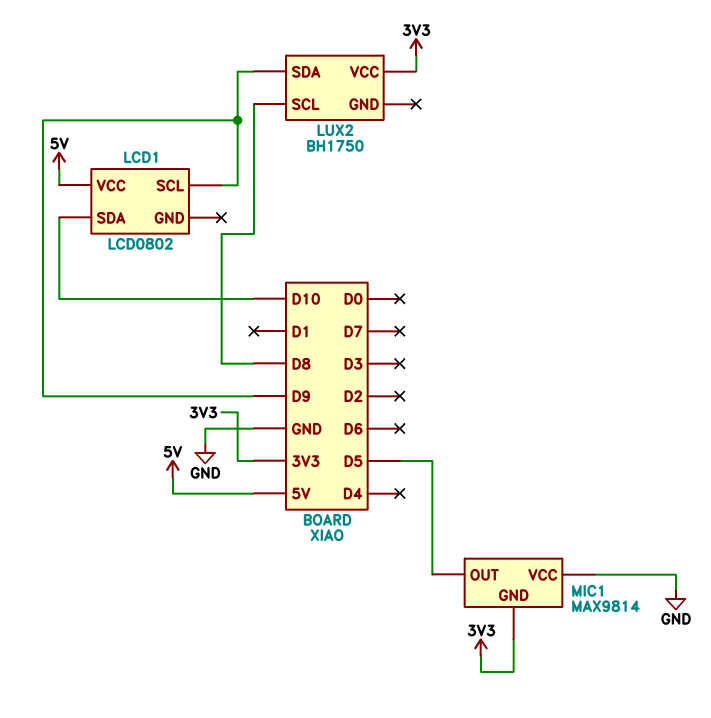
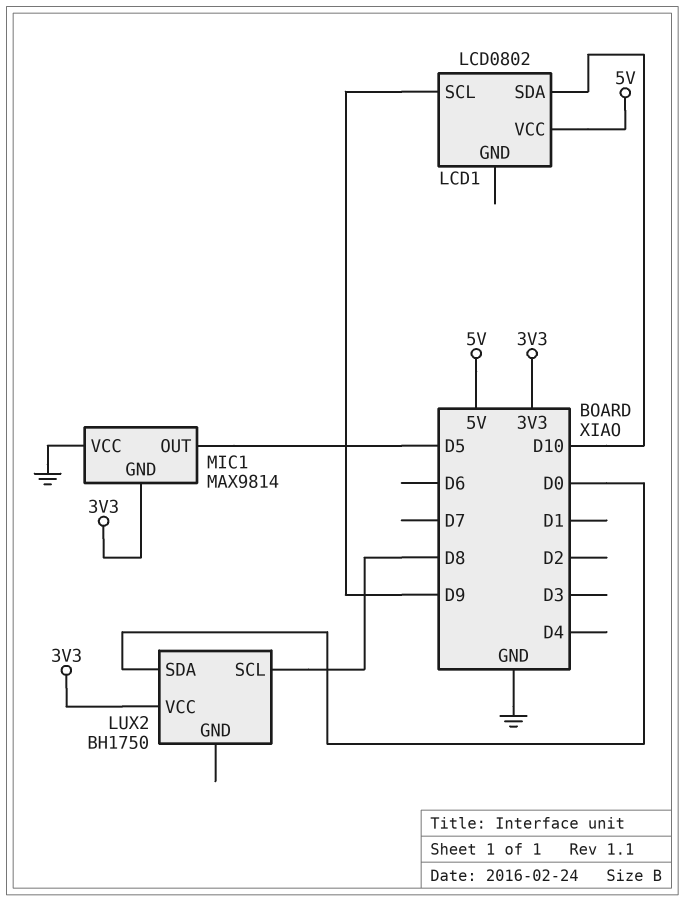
LUX2 pin SDA: D9 -> D0

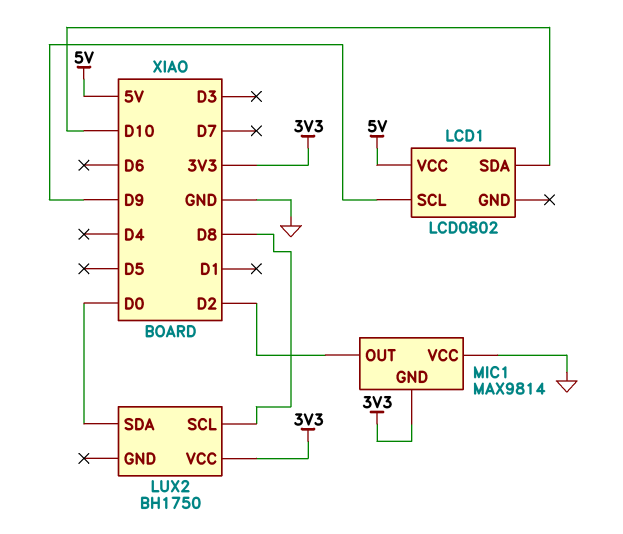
MIC1 pin OUT: D5 -> D2

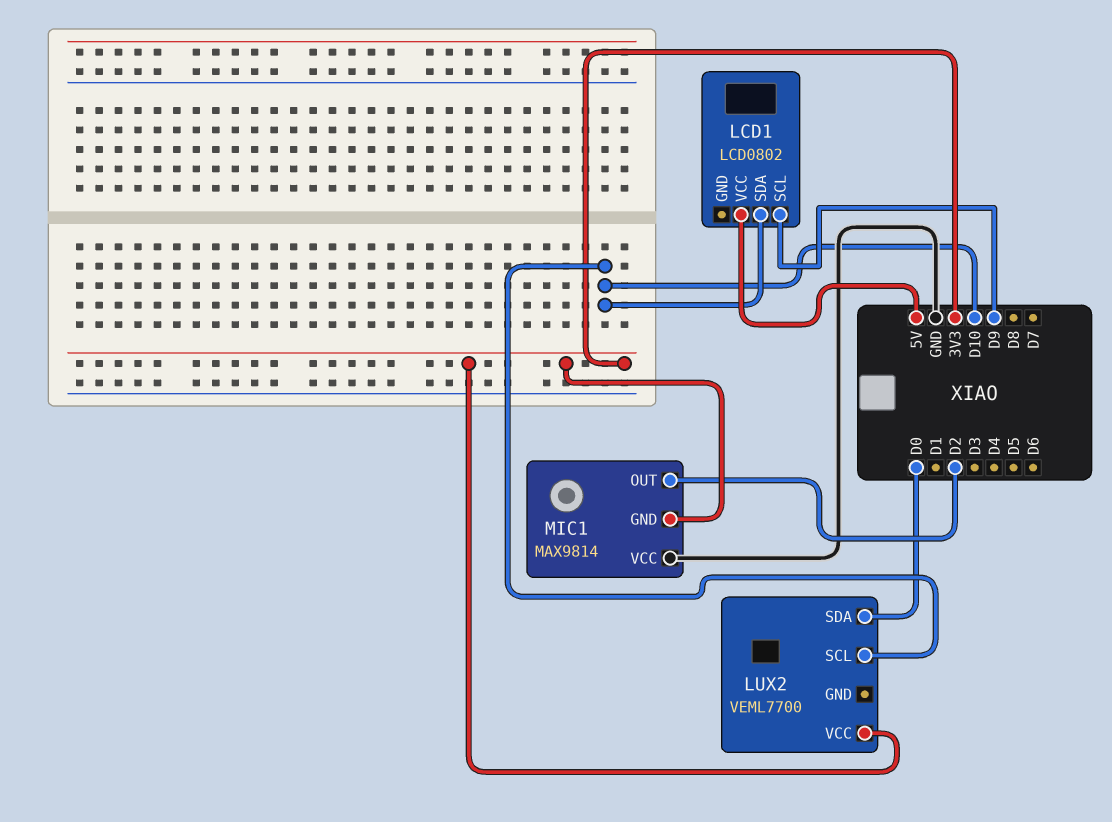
LUX2: BH1750 -> VEML7700
LUX2 pin SCL: D8 -> D10

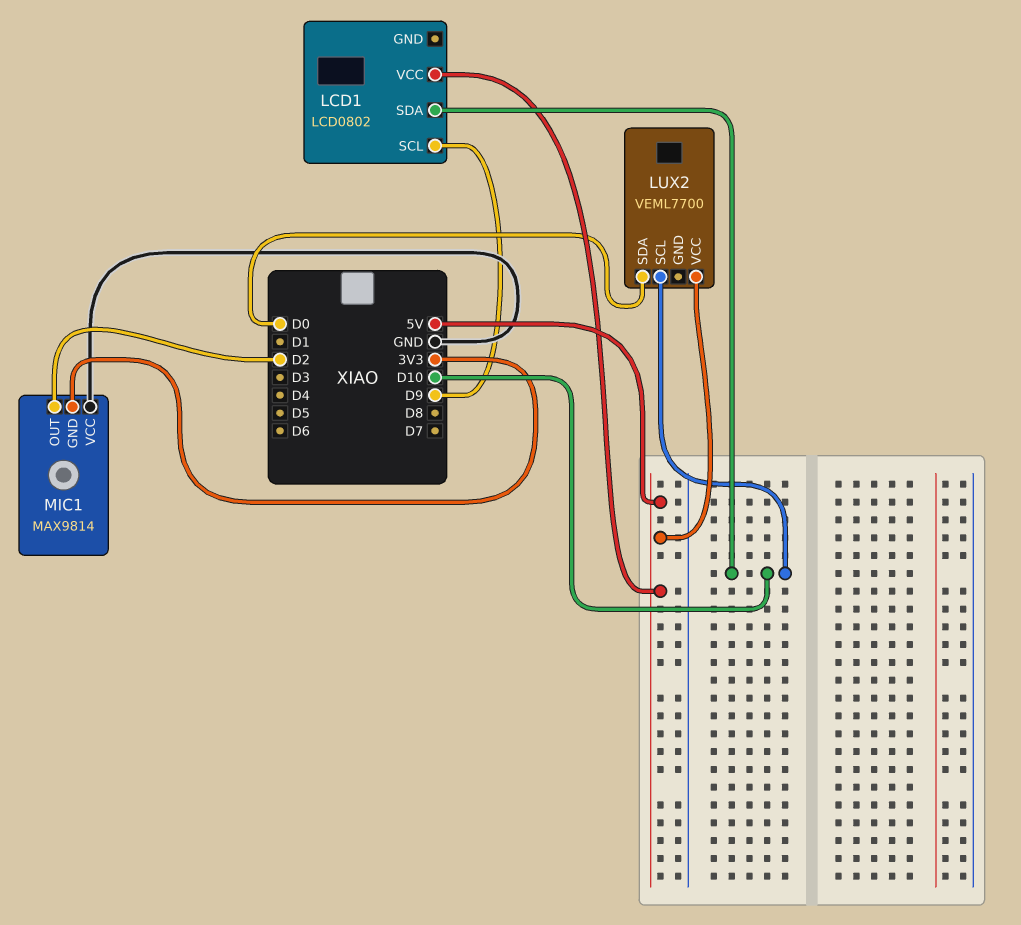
LUX2 pin VCC: 3V3 -> 5V

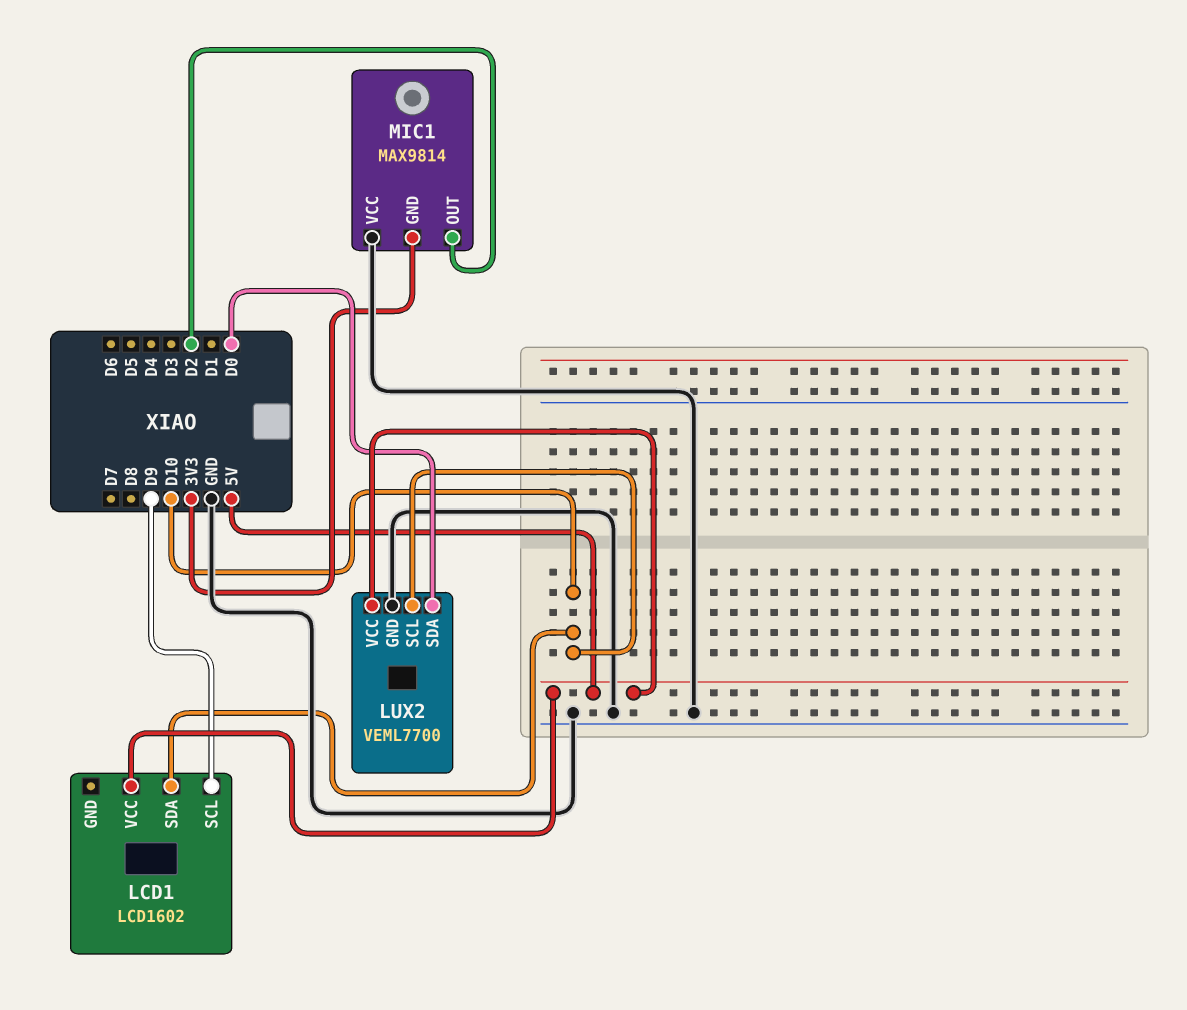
LCD1: LCD0802 -> LCD1602
LUX2 pin GND: none -> GND

